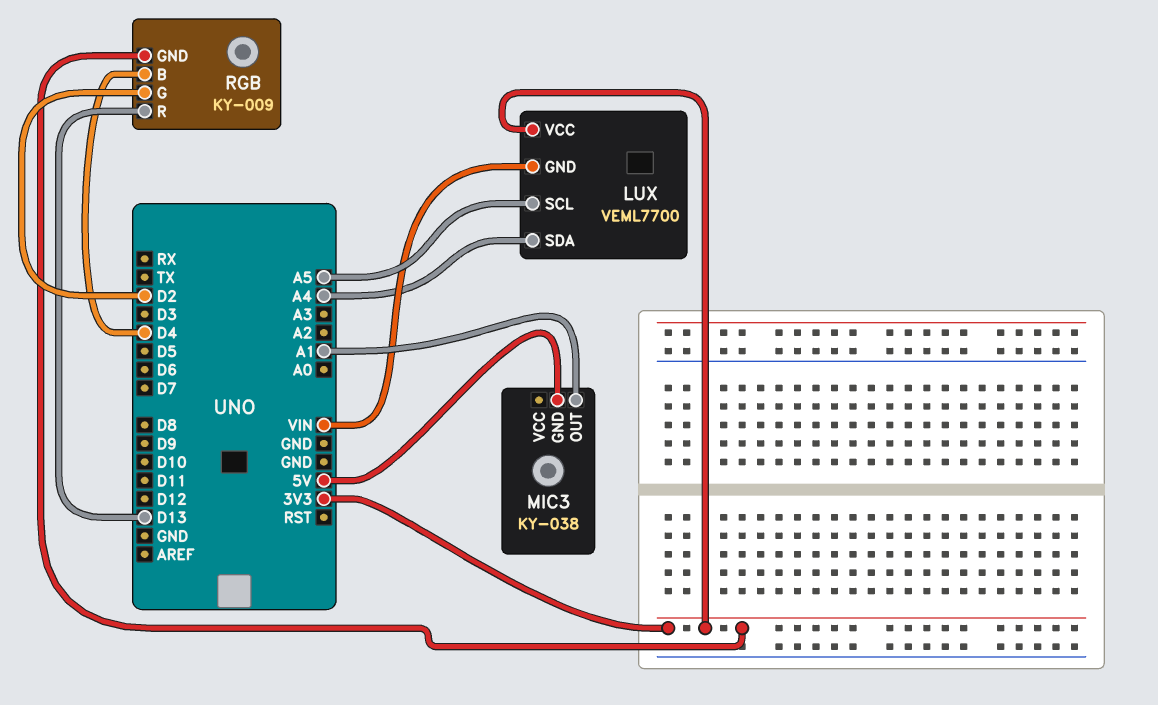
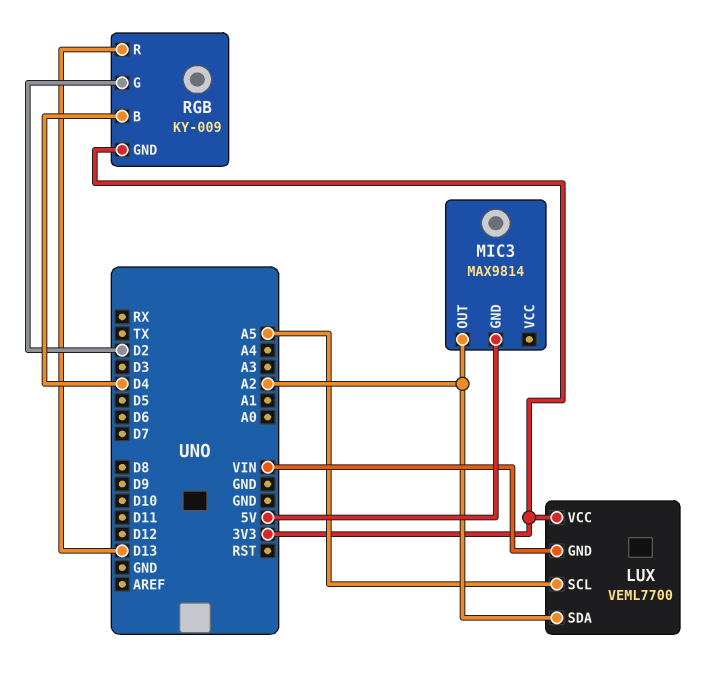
LUX pin SDA: A4 -> A2
MIC3: KY-038 -> MAX9814
MIC3 pin OUT: A1 -> A2

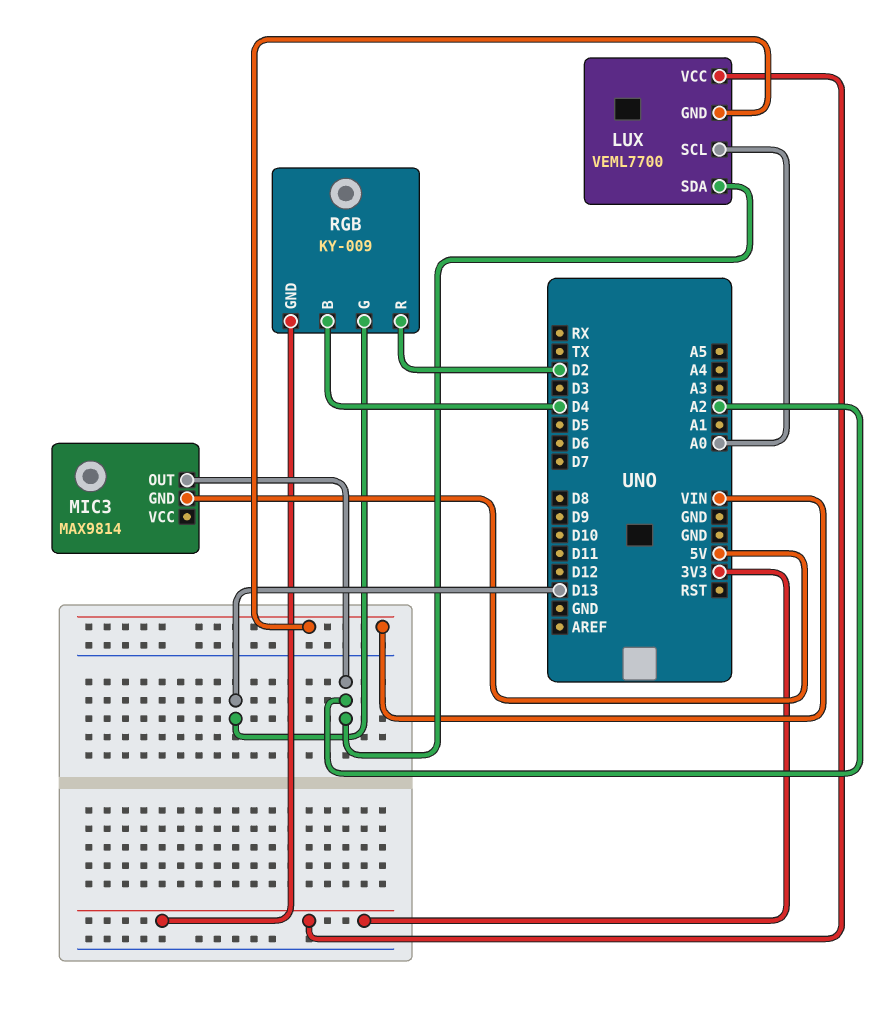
LUX pin SCL: A5 -> A0
RGB pin G: D2 -> D13
RGB pin R: D13 -> D2

